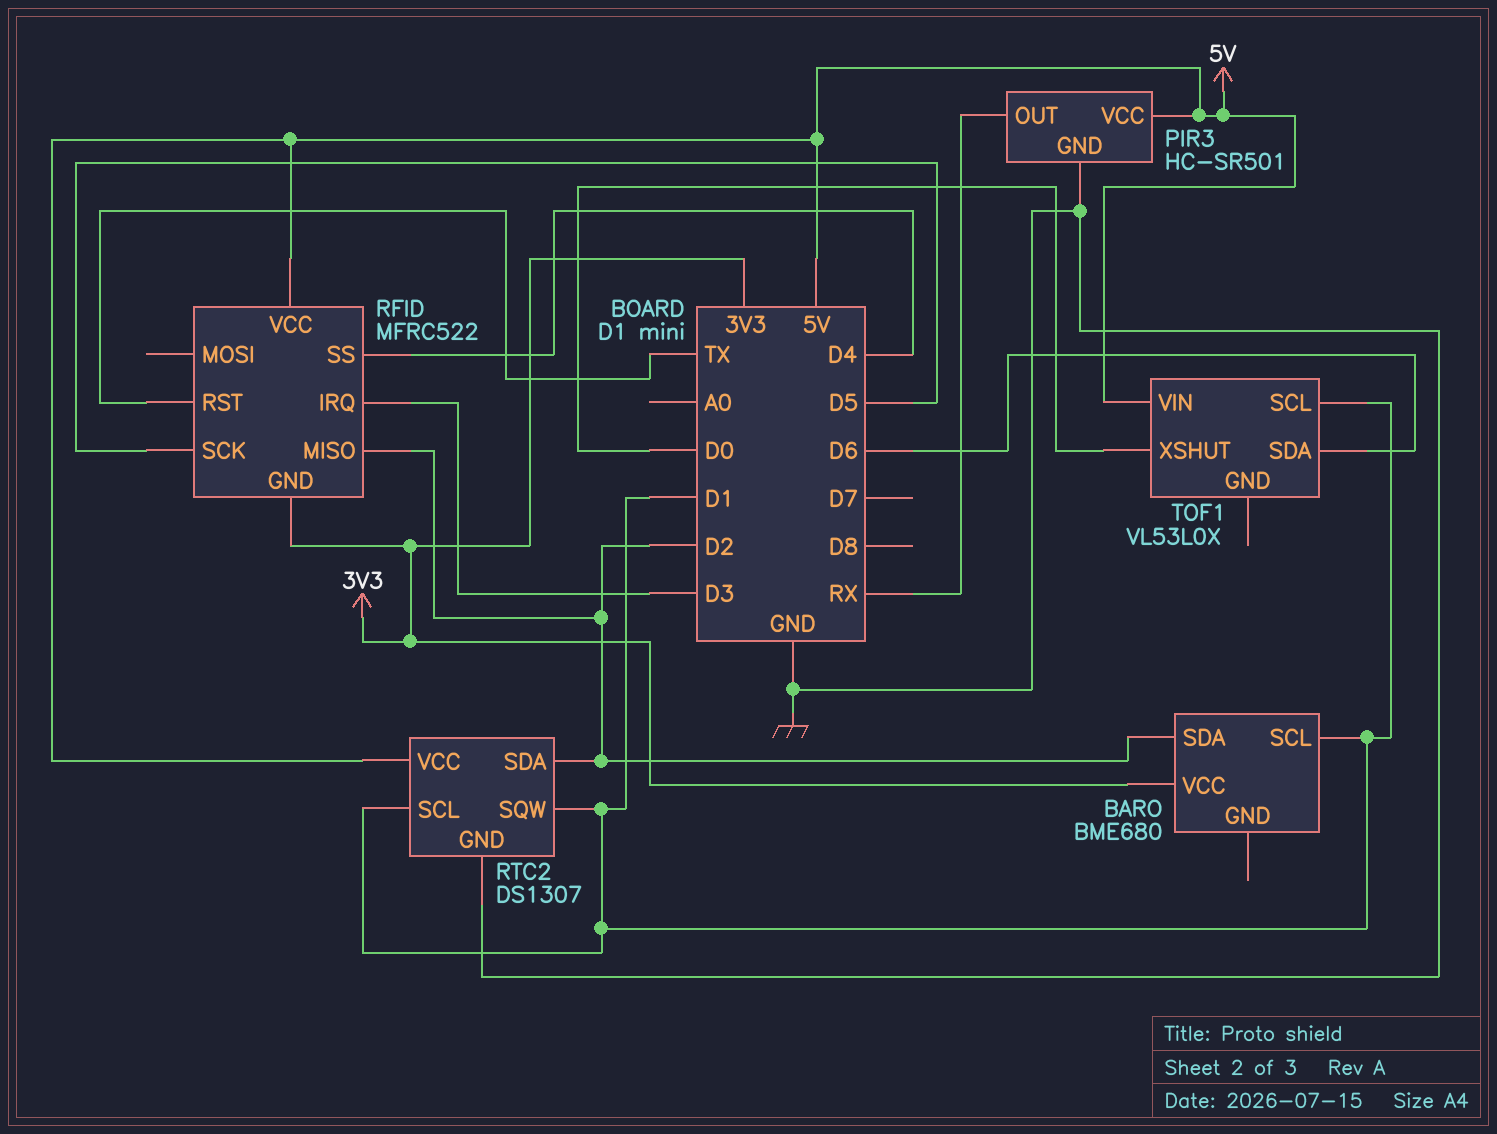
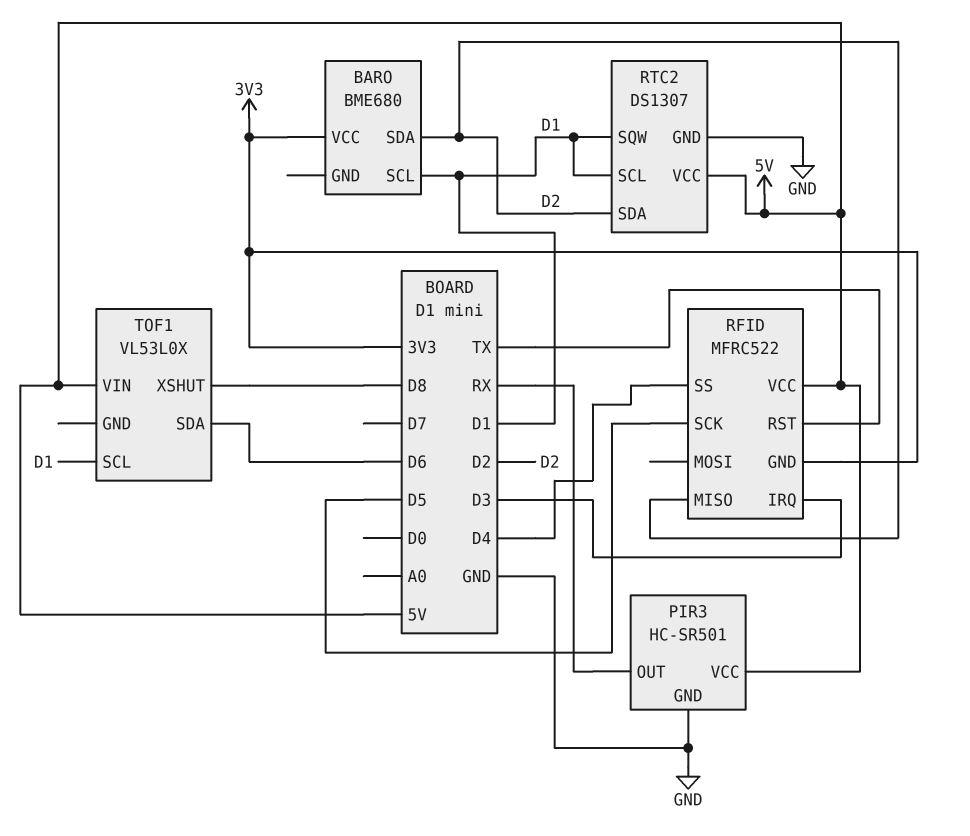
TOF1 pin XSHUT: D0 -> D8

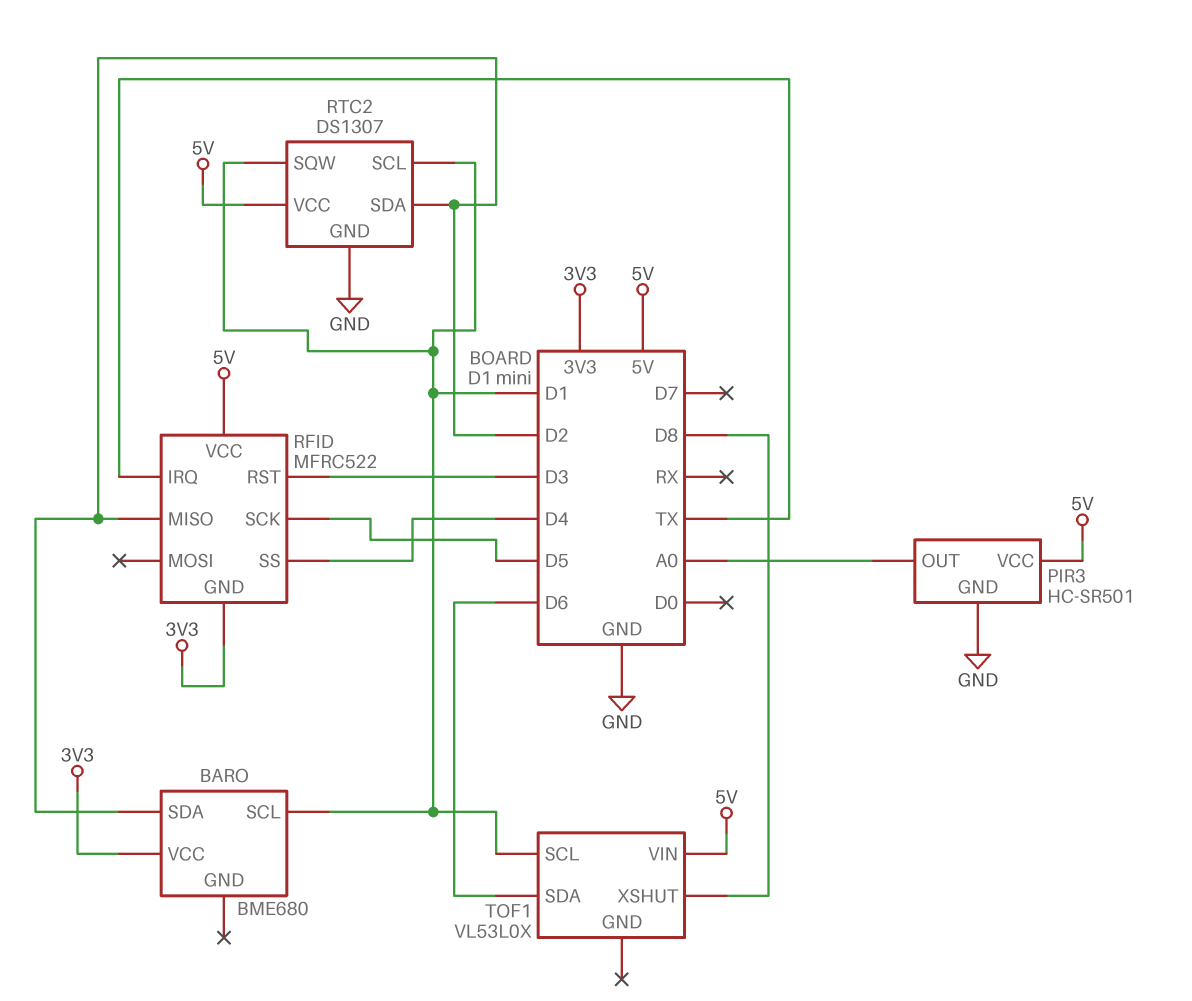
PIR3 pin OUT: RX -> A0
RFID pin IRQ: D3 -> TX
RFID pin RST: TX -> D3

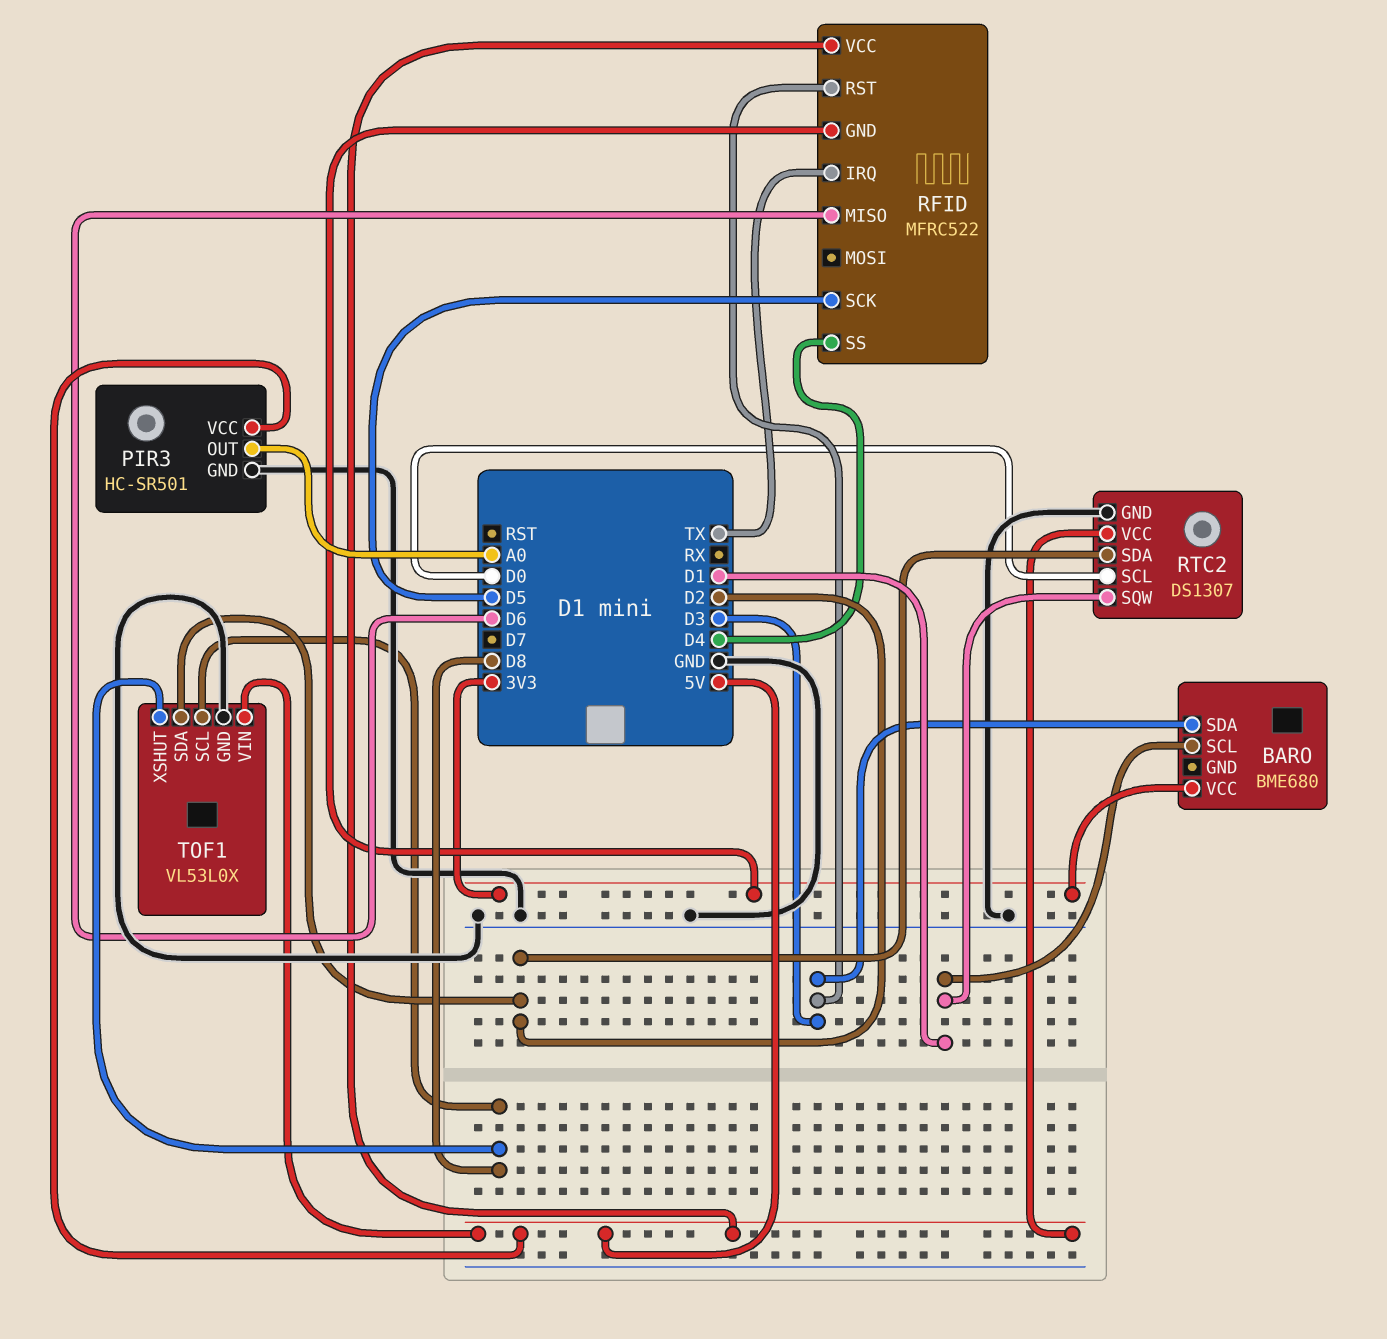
BARO pin SDA: D2 -> D3
RFID pin MISO: D2 -> D6
RTC2 pin SCL: D1 -> D0
TOF1 pin GND: none -> GND
TOF1 pin SCL: D1 -> D8
TOF1 pin SDA: D6 -> D2

